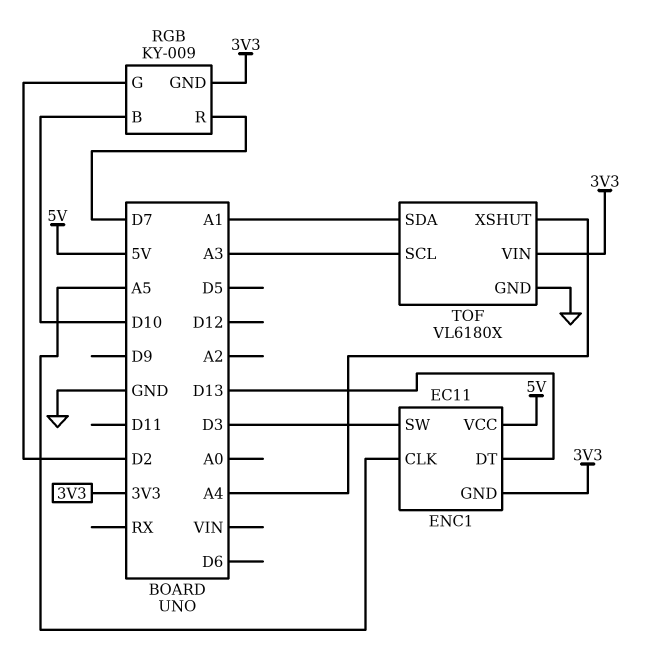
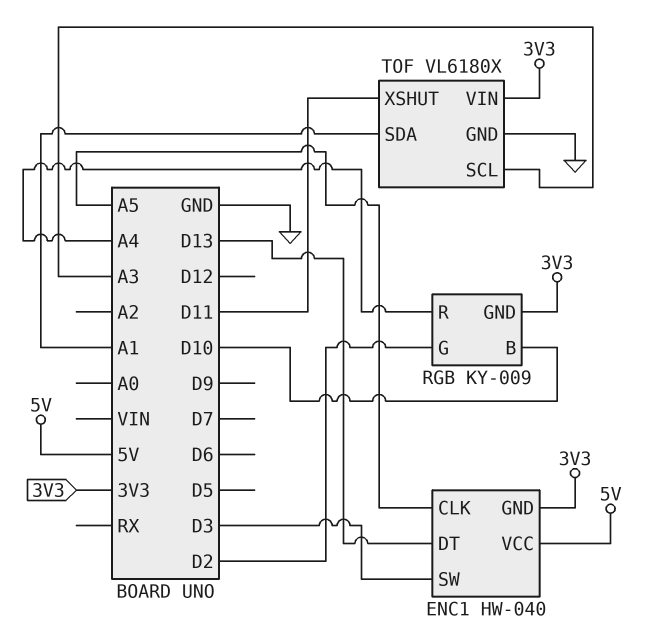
ENC1: EC11 -> HW-040
RGB pin R: D7 -> A4
TOF pin XSHUT: A4 -> D11

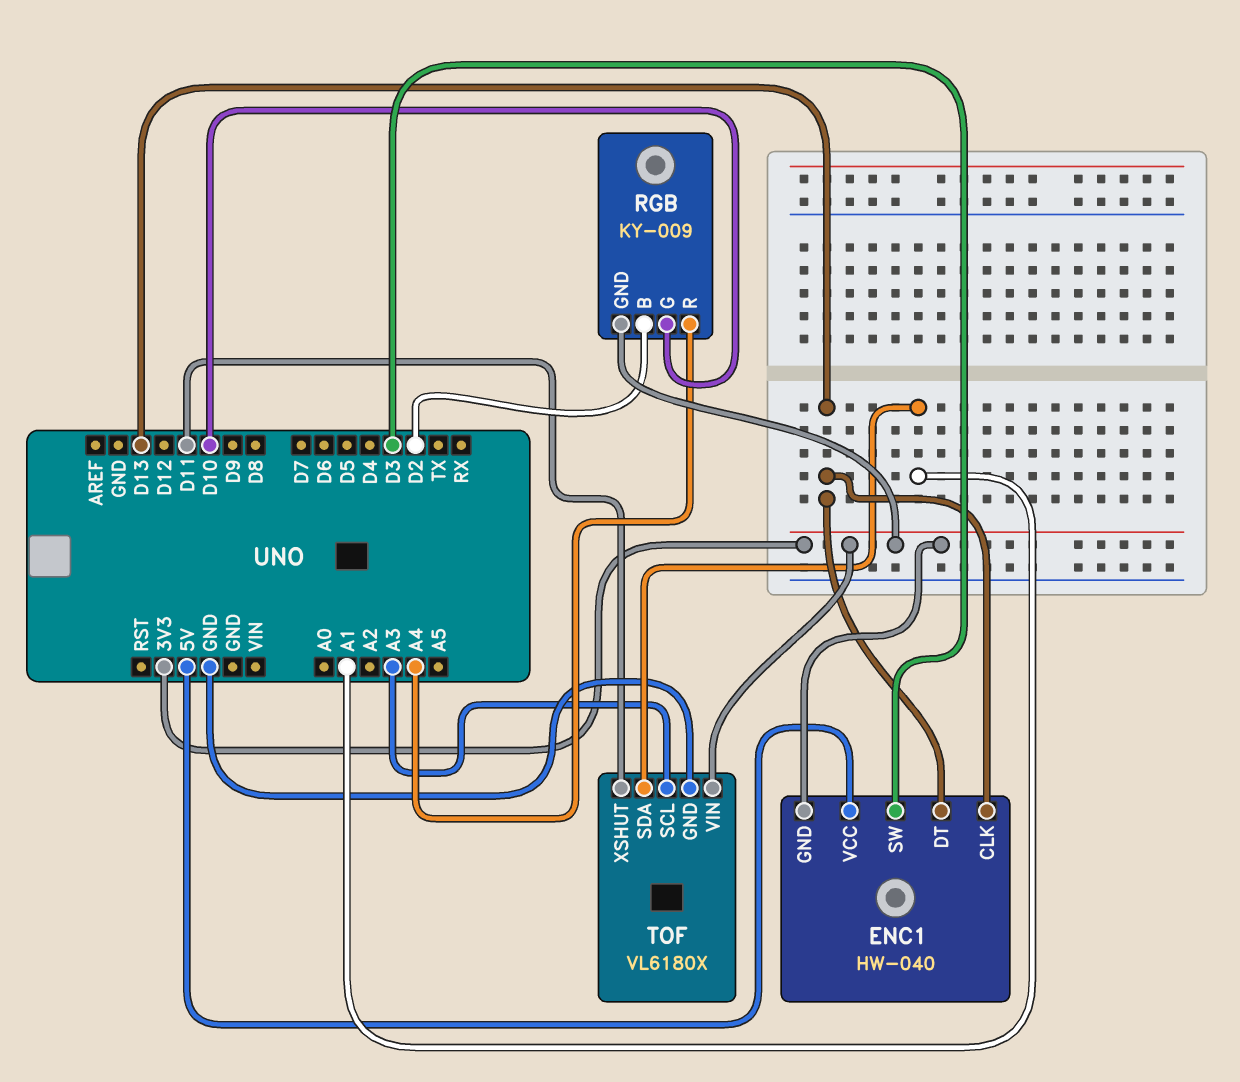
ENC1 pin CLK: A5 -> D13
RGB pin B: D10 -> D2
RGB pin G: D2 -> D10

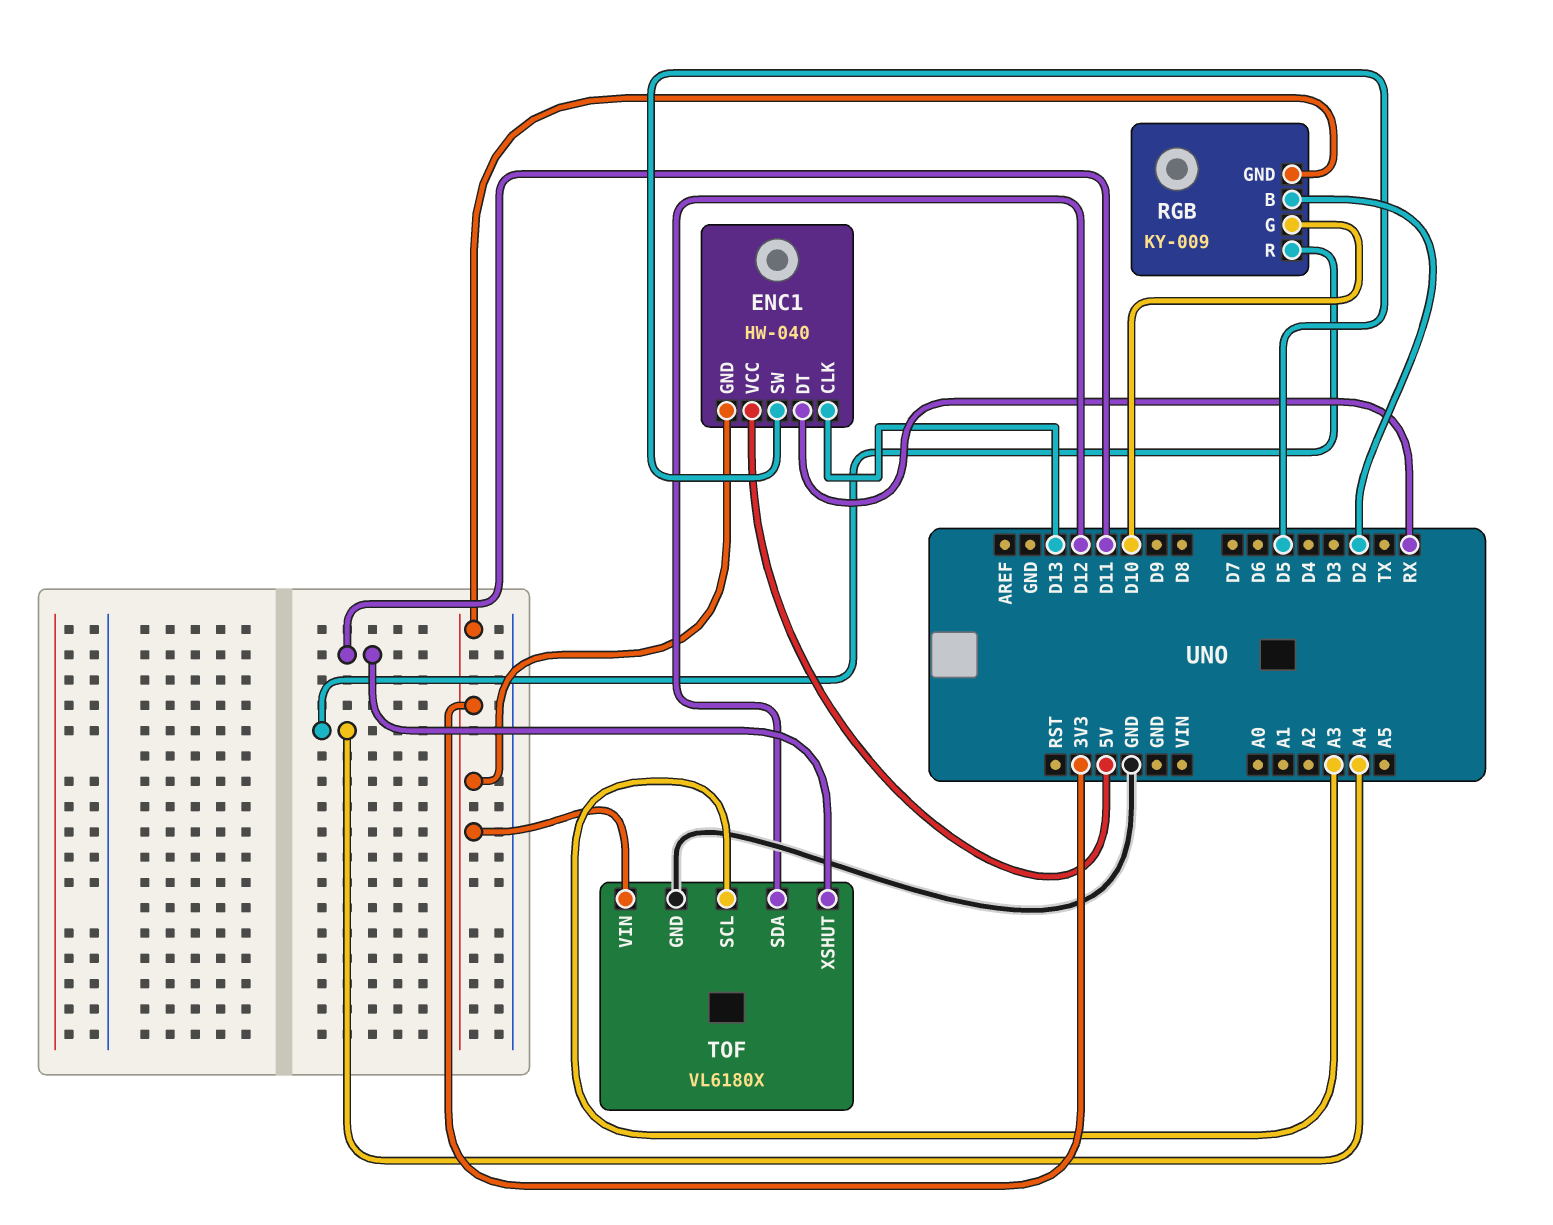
ENC1 pin DT: D13 -> RX
ENC1 pin SW: D3 -> D5
TOF pin SDA: A1 -> D12

